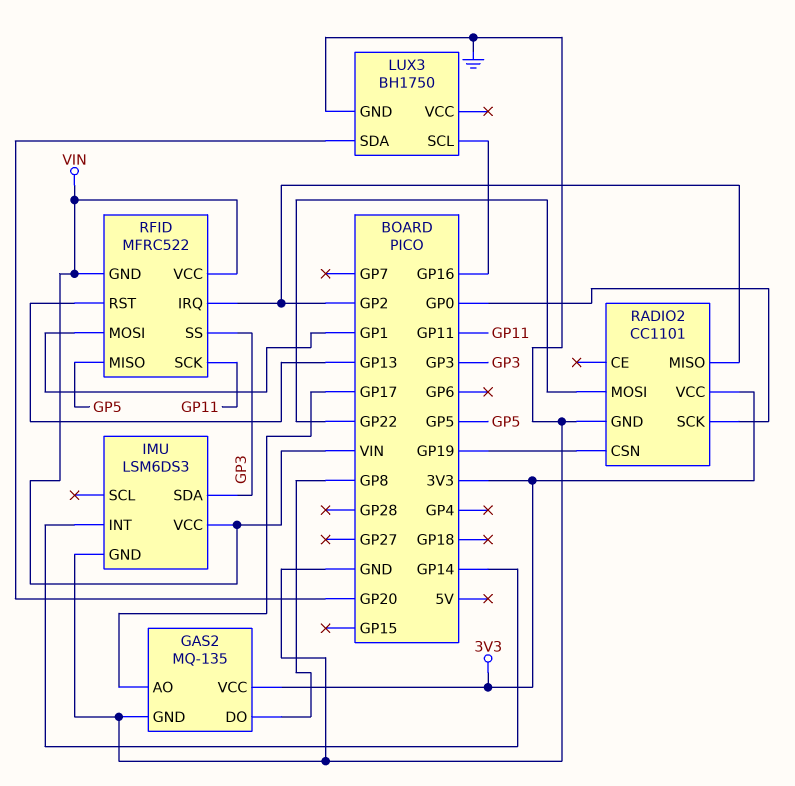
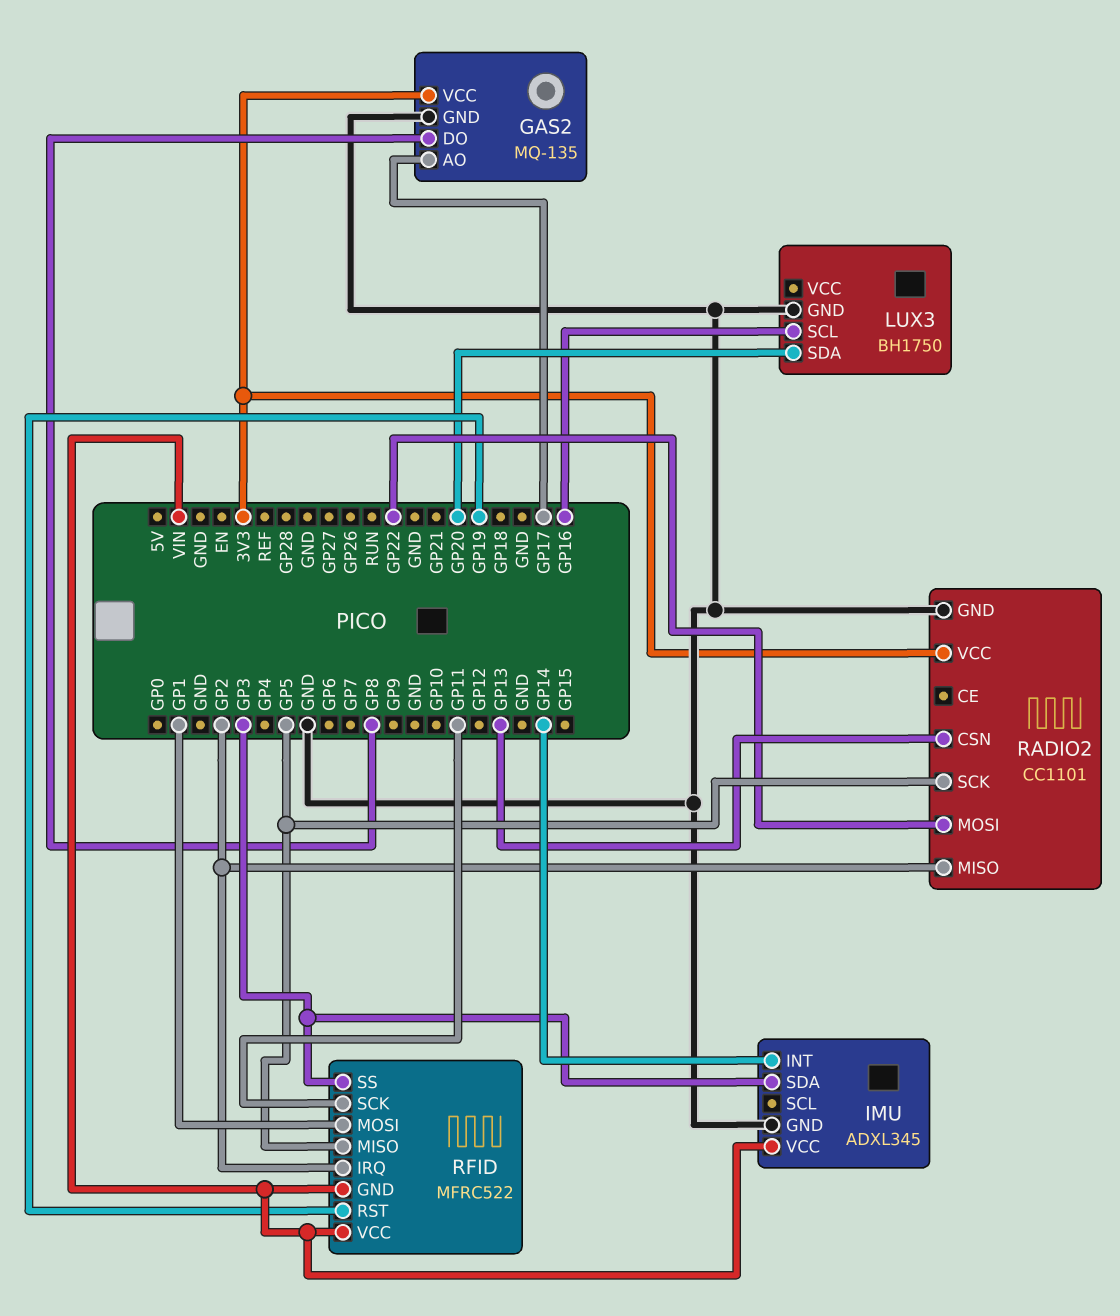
IMU: LSM6DS3 -> ADXL345
RADIO2 pin CSN: GP19 -> GP13
RADIO2 pin SCK: GP0 -> GP5
RFID pin RST: GP13 -> GP19

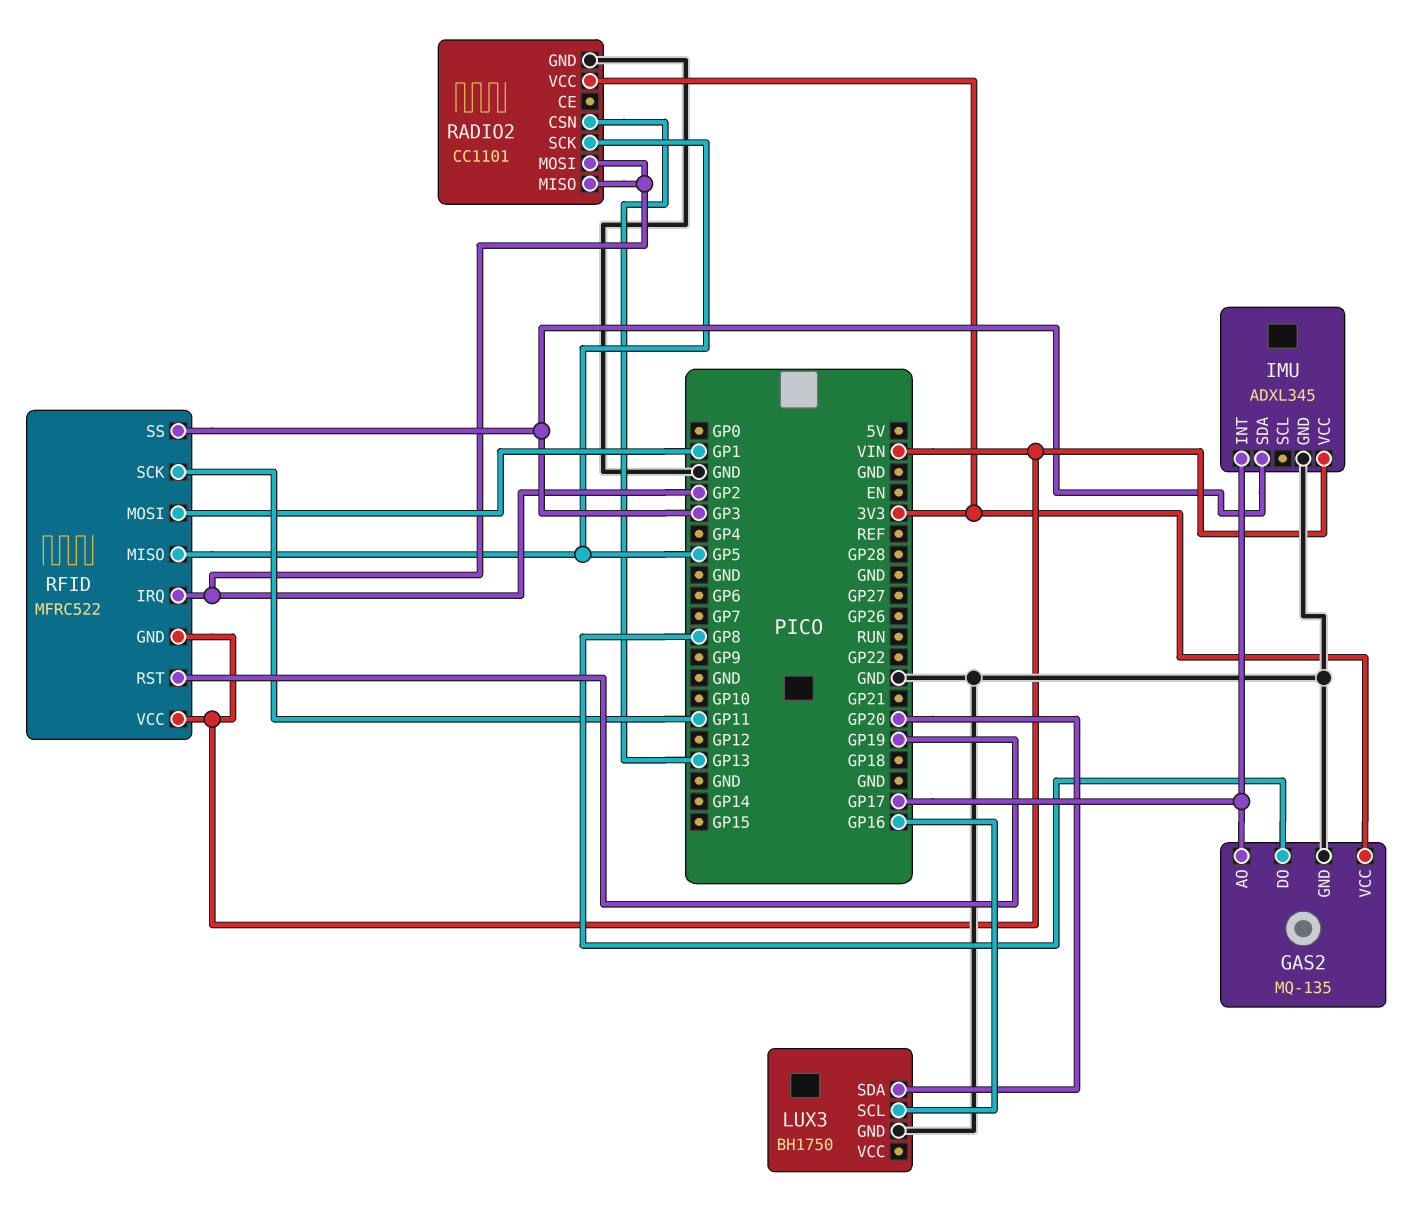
IMU pin INT: GP14 -> GP17
RADIO2 pin MOSI: GP22 -> GP2

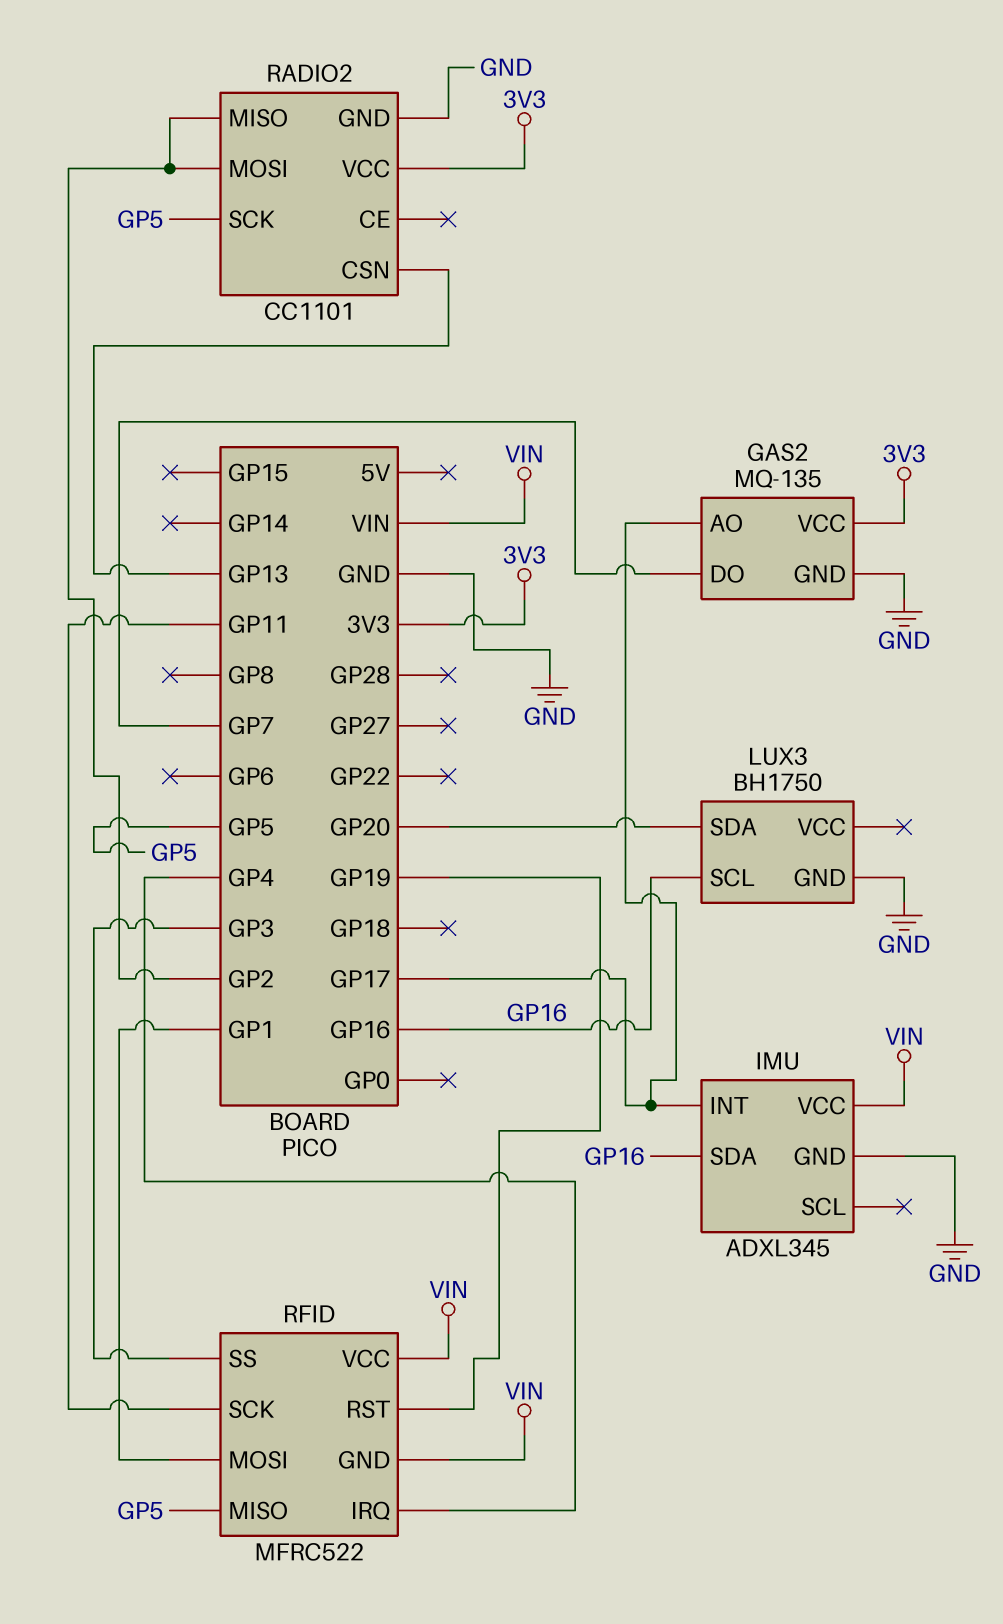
GAS2 pin DO: GP8 -> GP7
IMU pin SDA: GP3 -> GP16
RFID pin IRQ: GP2 -> GP4

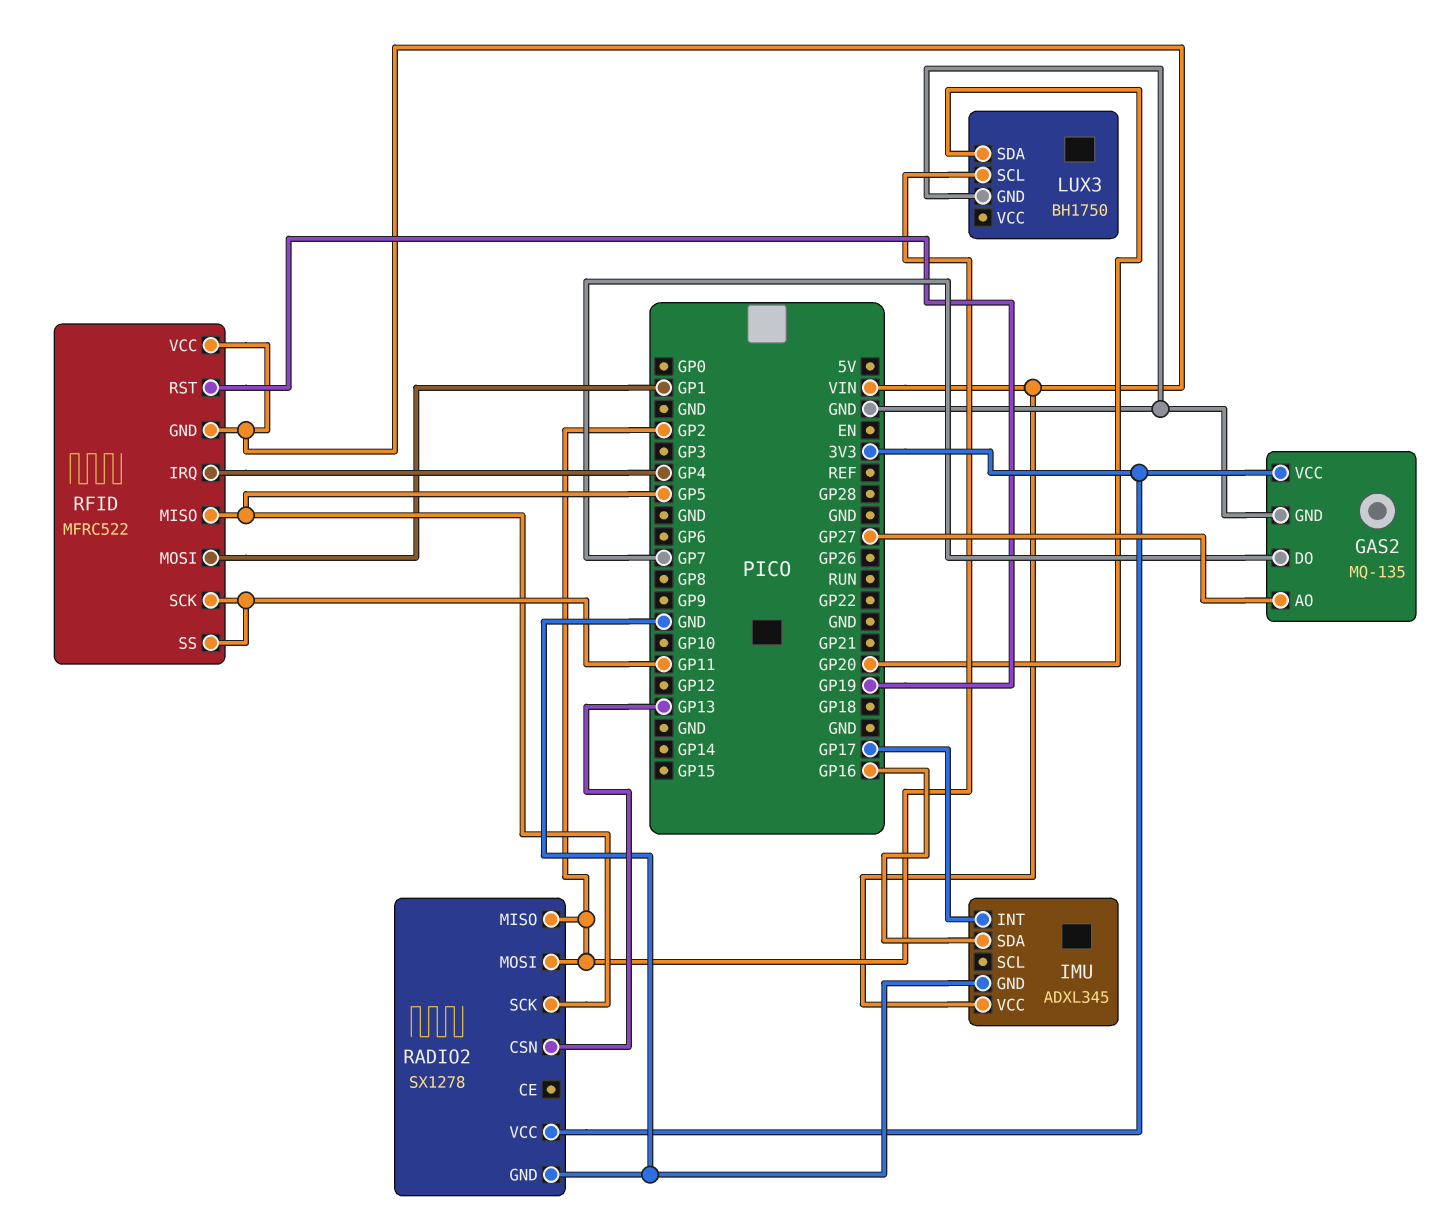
GAS2 pin AO: GP17 -> GP27
LUX3 pin SCL: GP16 -> GP2
RADIO2: CC1101 -> SX1278
RFID pin SS: GP3 -> GP11

